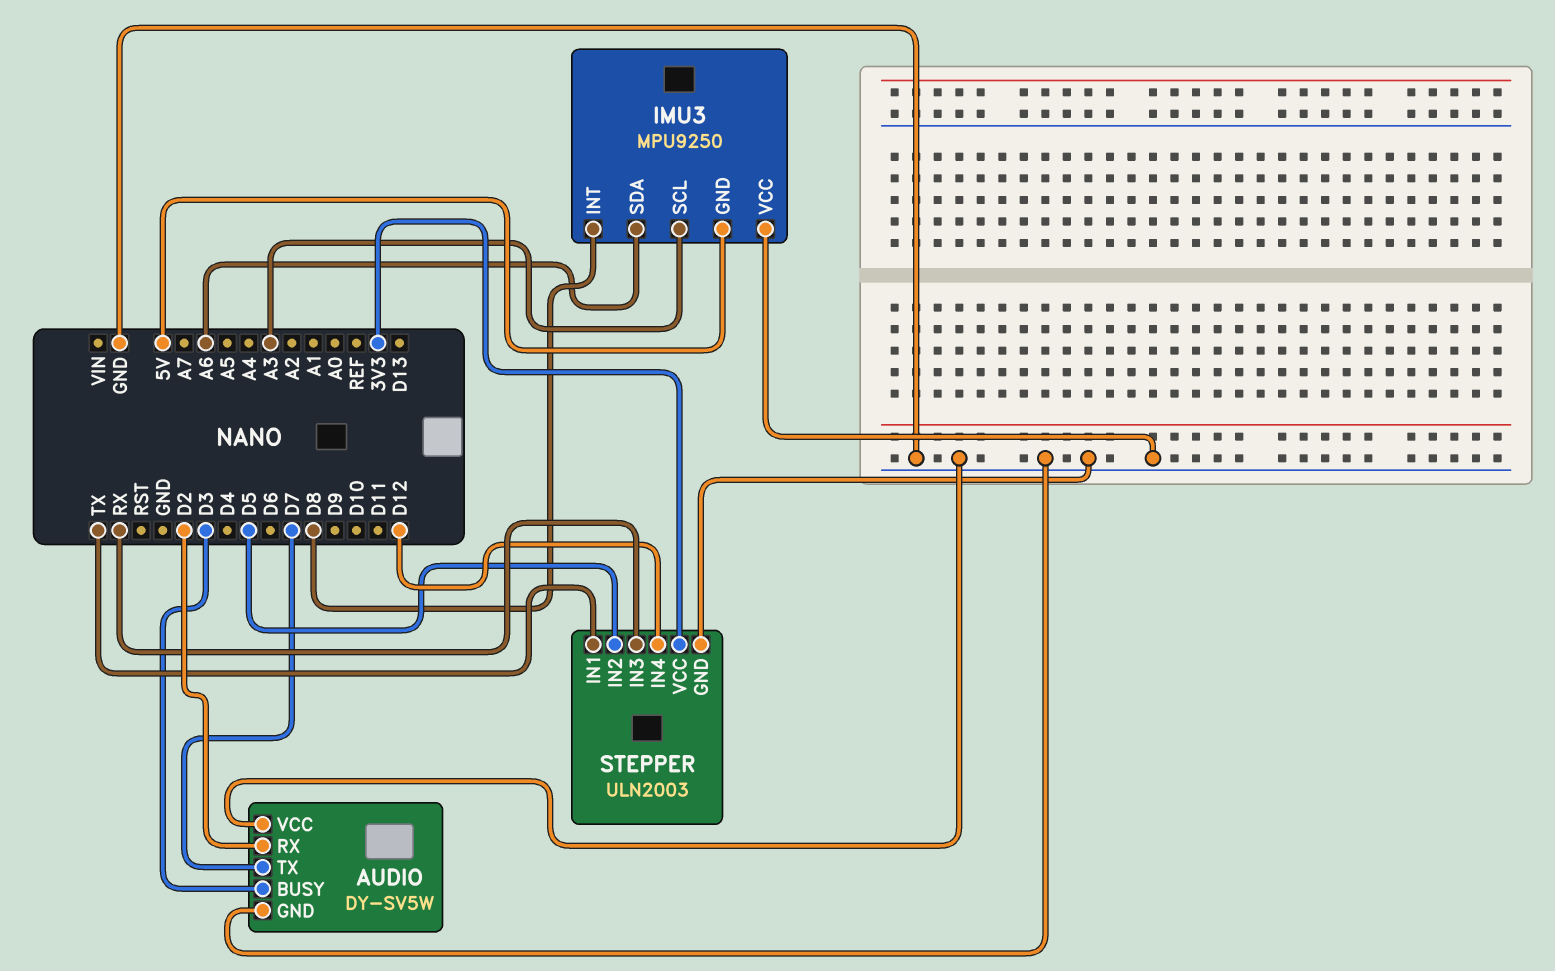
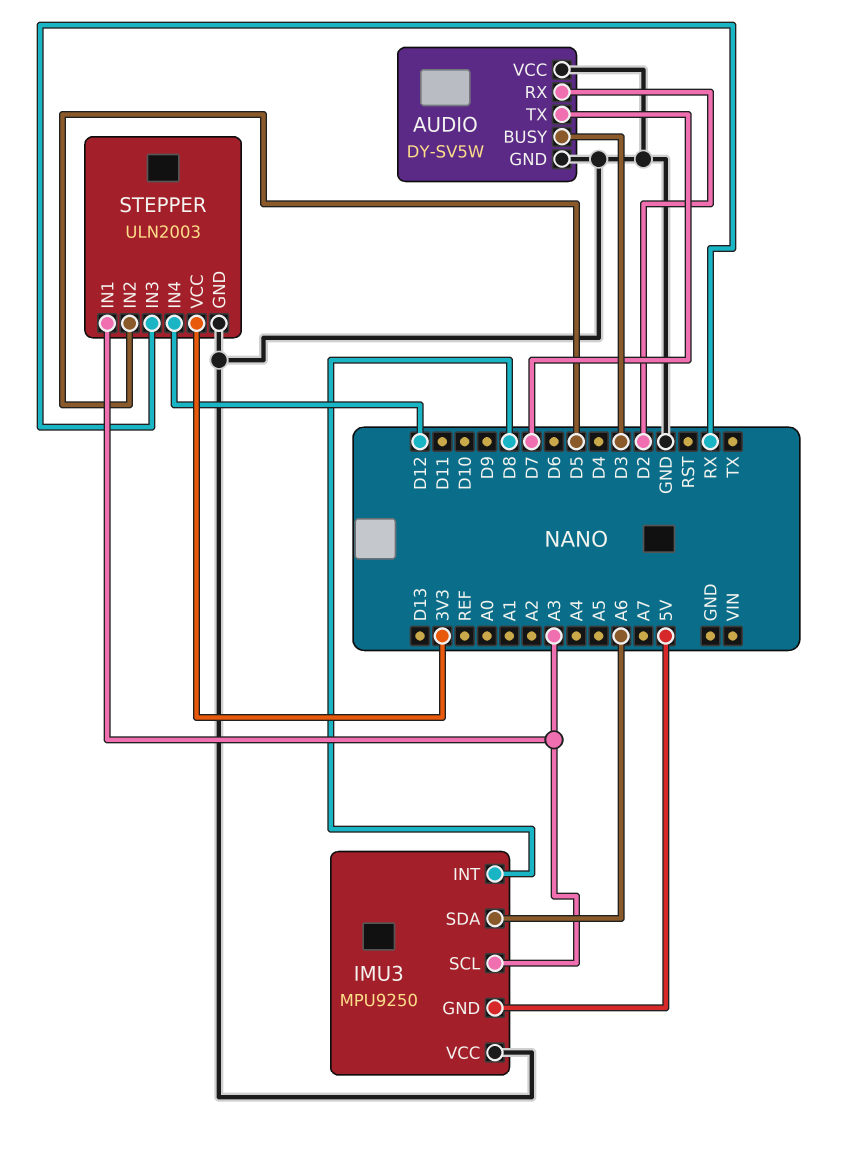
STEPPER pin IN1: TX -> A3

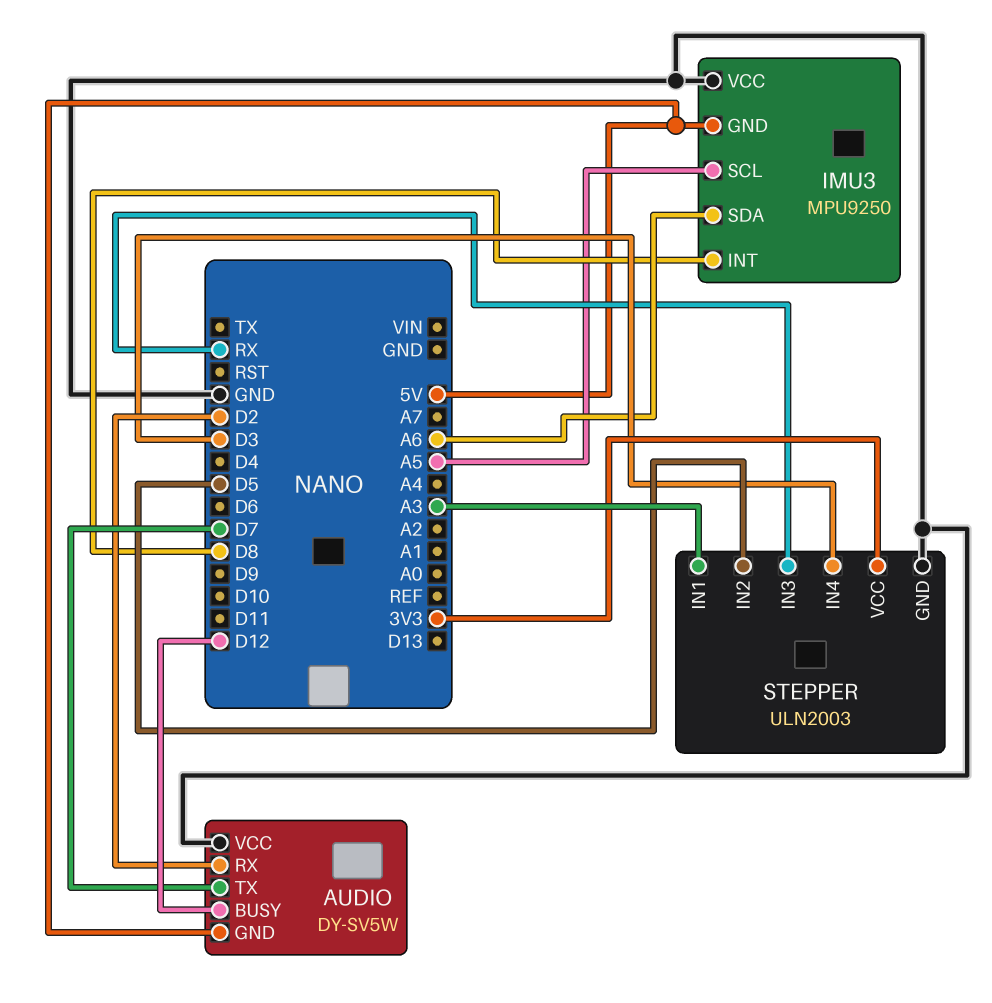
AUDIO pin BUSY: D3 -> D12
AUDIO pin GND: GND -> 5V
IMU3 pin SCL: A3 -> A5
STEPPER pin IN4: D12 -> D3

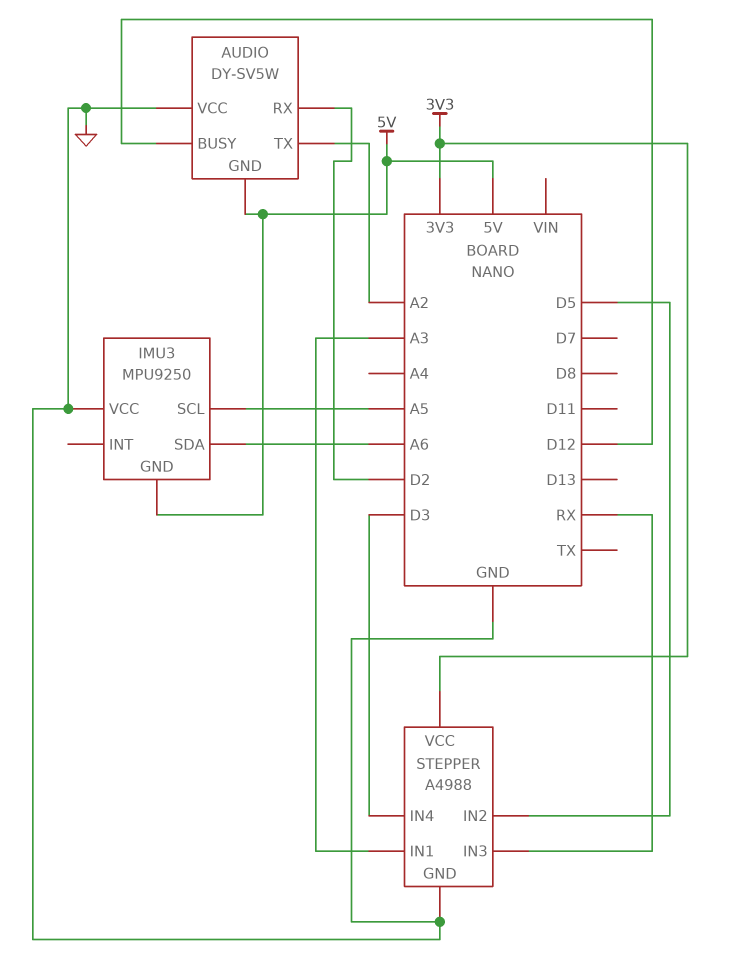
AUDIO pin TX: D7 -> A2
IMU3 pin INT: D8 -> none
STEPPER: ULN2003 -> A4988

